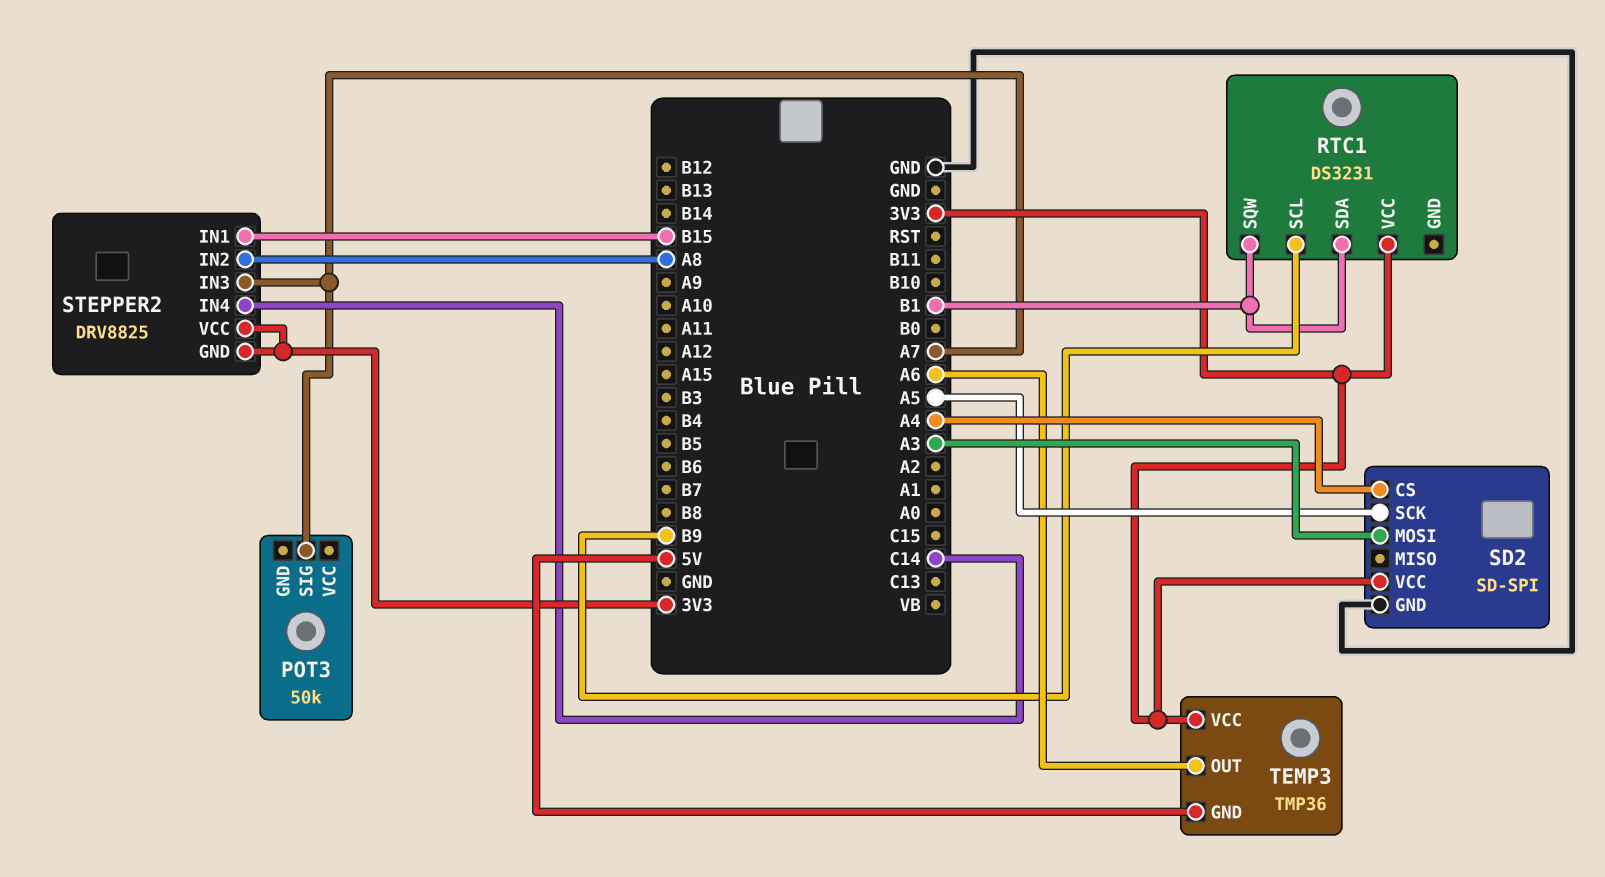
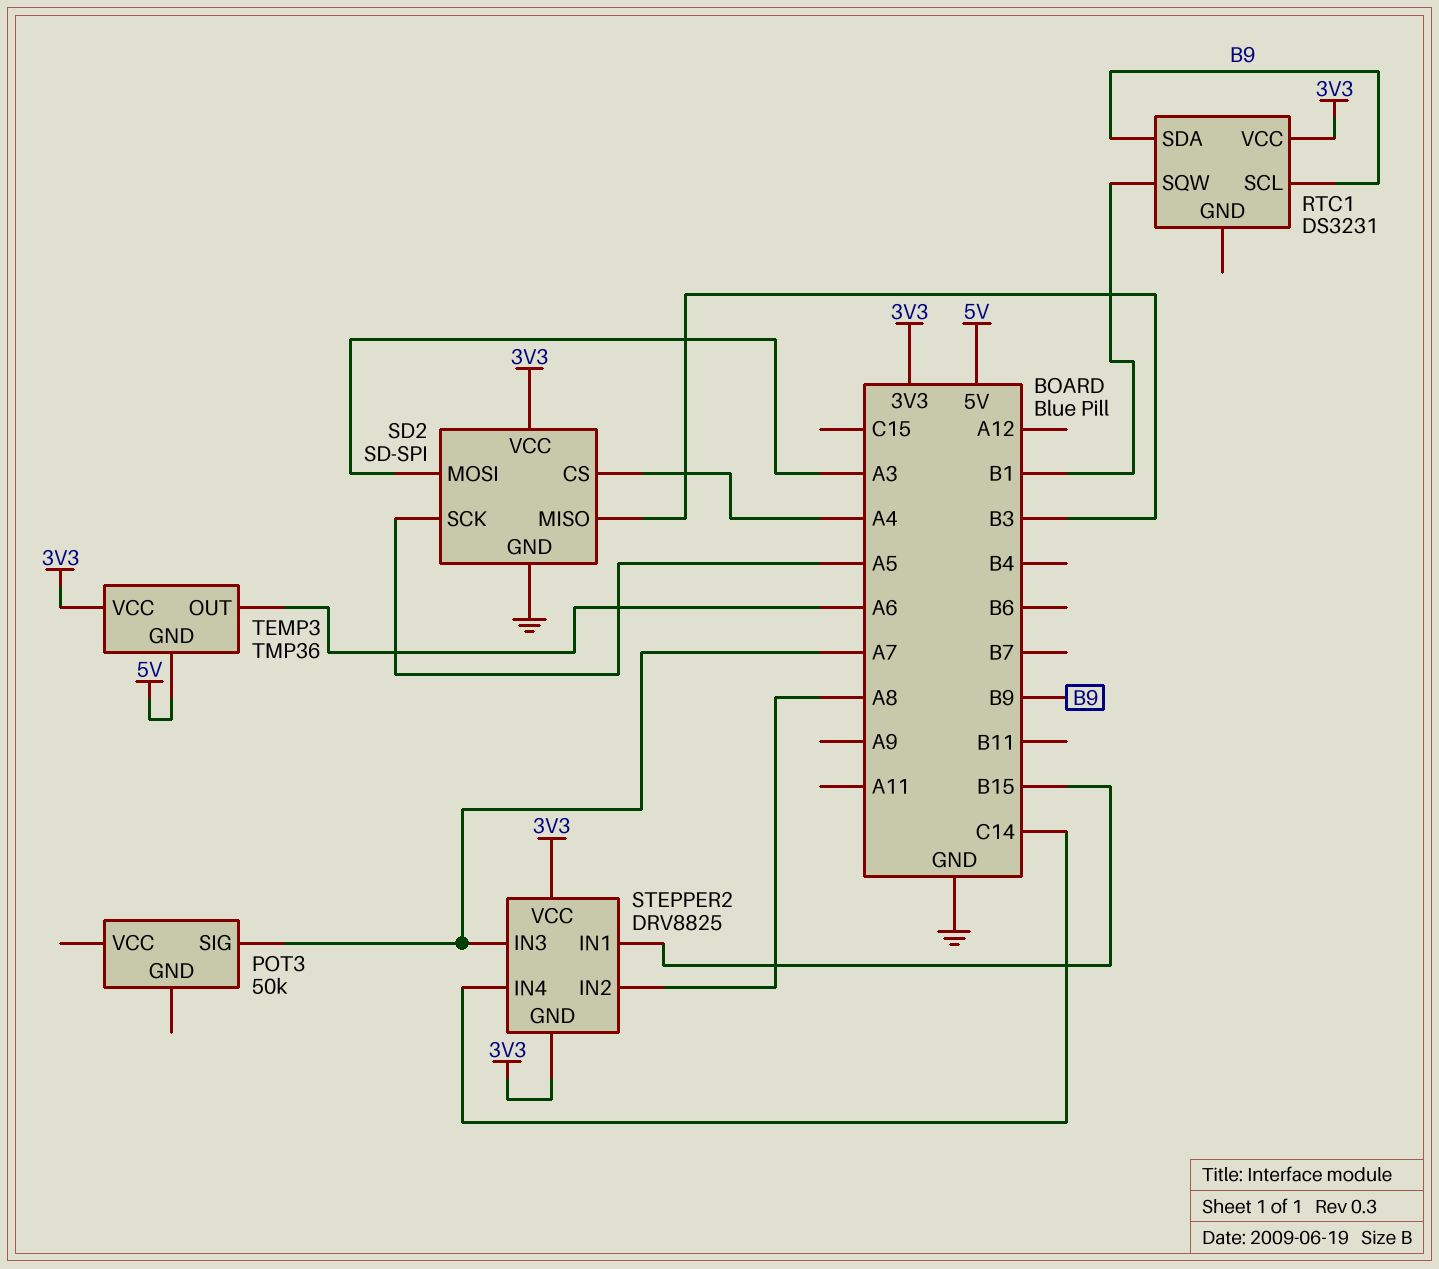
RTC1 pin SDA: B1 -> B9
SD2 pin MISO: none -> B3

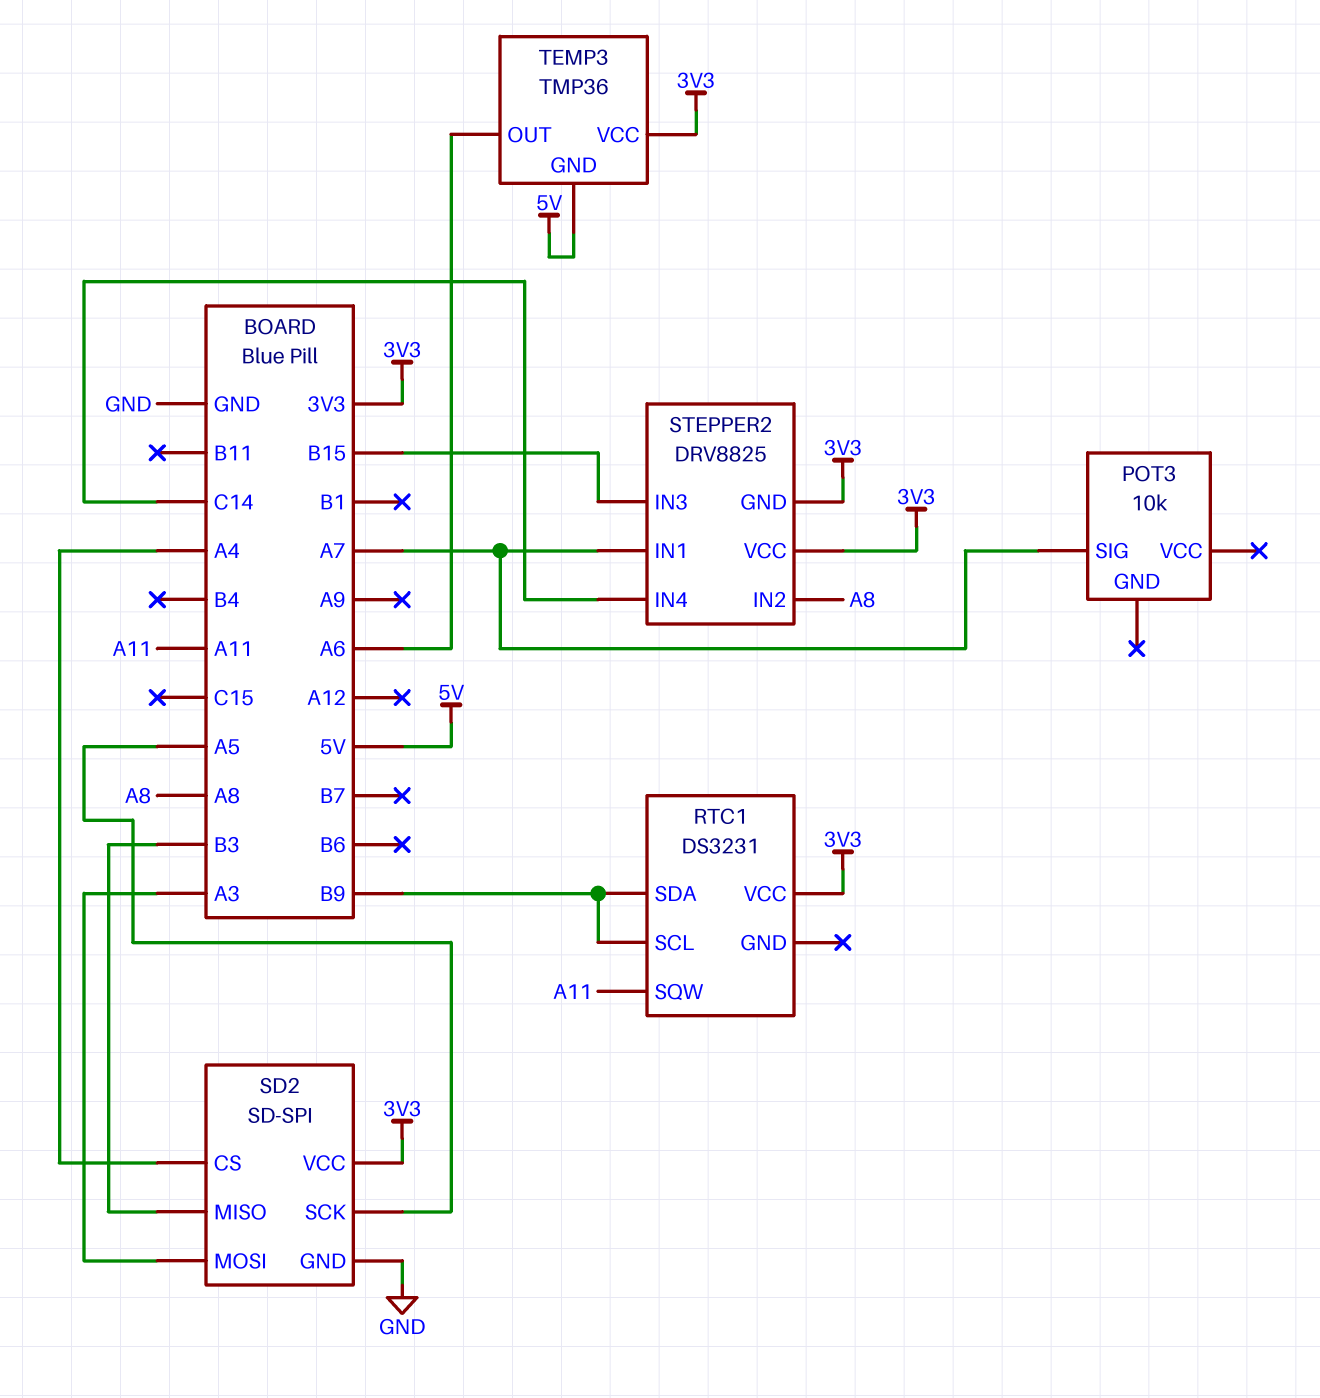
POT3: 50k -> 10k
RTC1 pin SQW: B1 -> A11
STEPPER2 pin IN1: B15 -> A7
STEPPER2 pin IN3: A7 -> B15

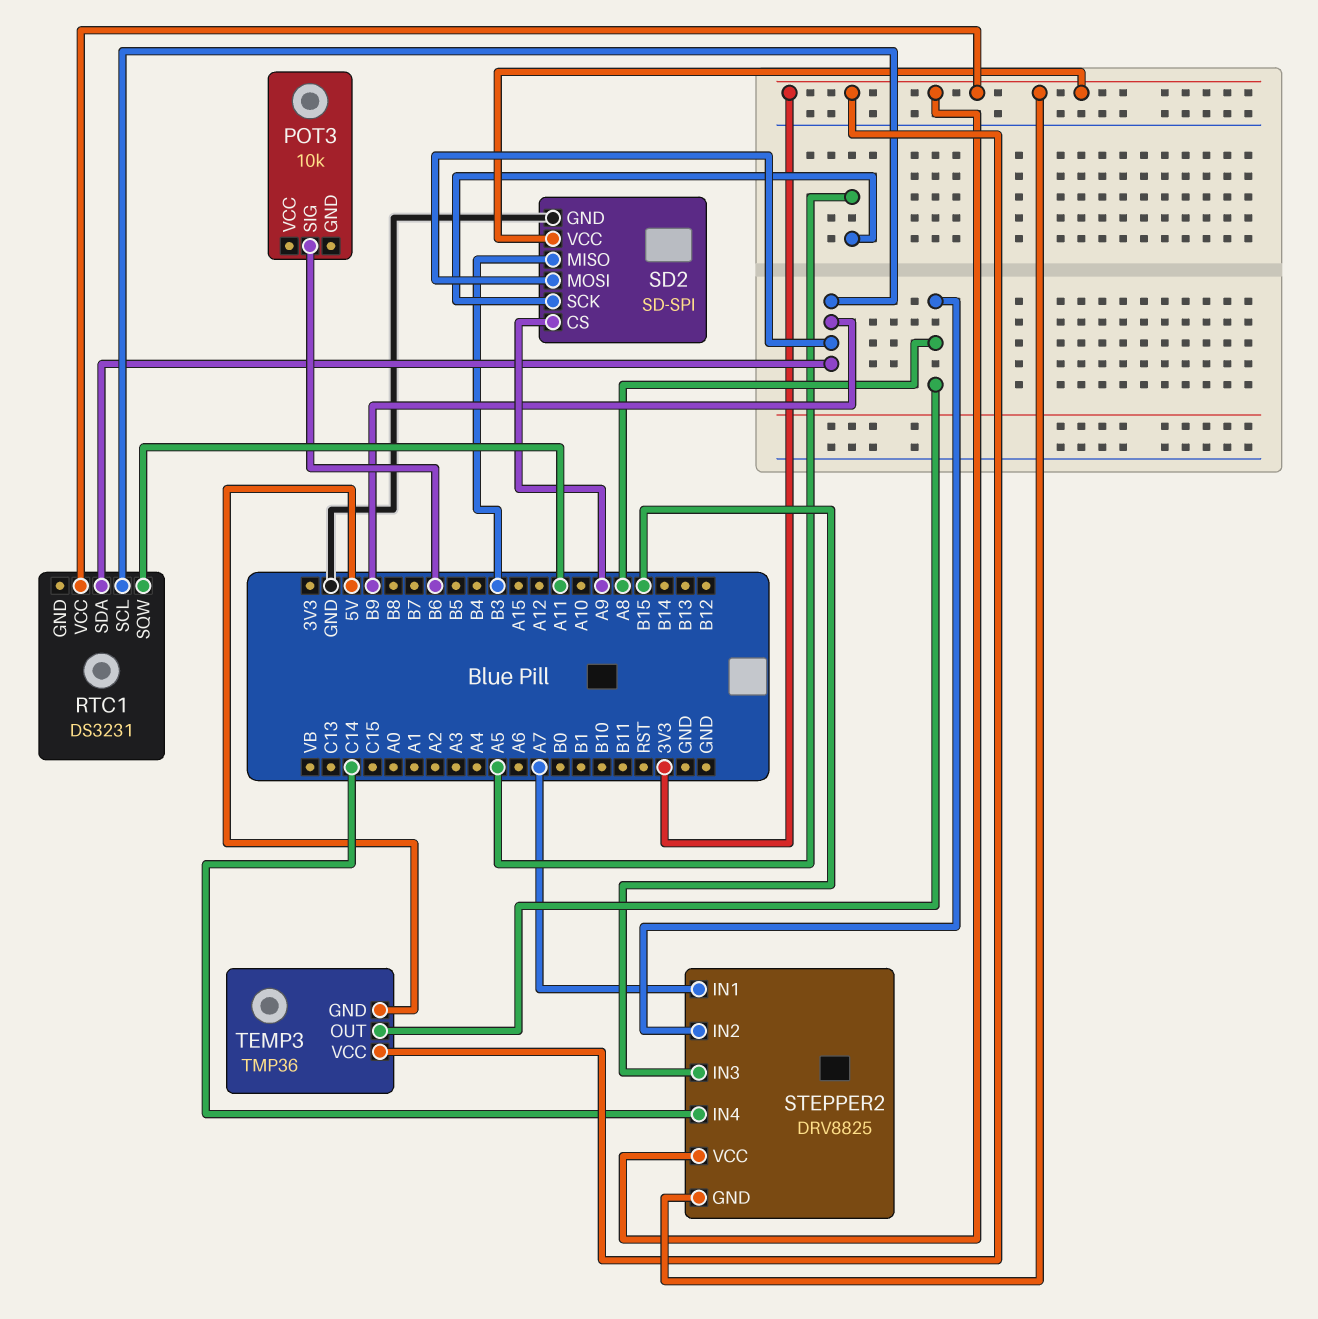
POT3 pin SIG: A7 -> B6
SD2 pin CS: A4 -> A9
SD2 pin MOSI: A3 -> B9
TEMP3 pin OUT: A6 -> A8

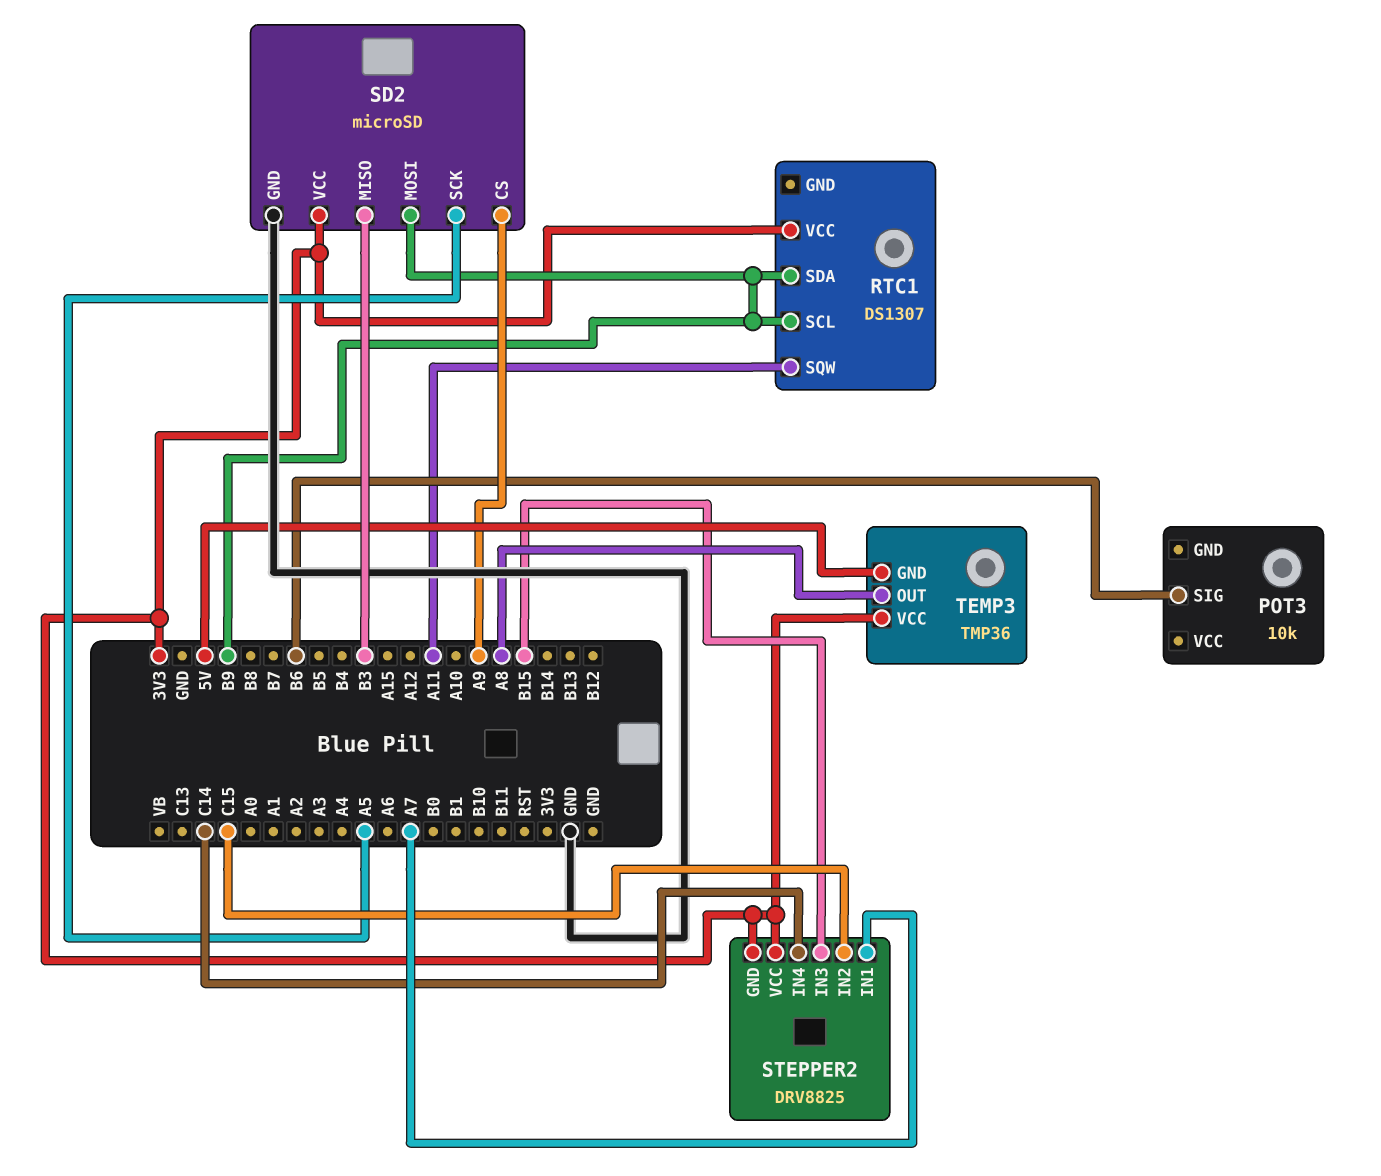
RTC1: DS3231 -> DS1307
SD2: SD-SPI -> microSD
STEPPER2 pin IN2: A8 -> C15

